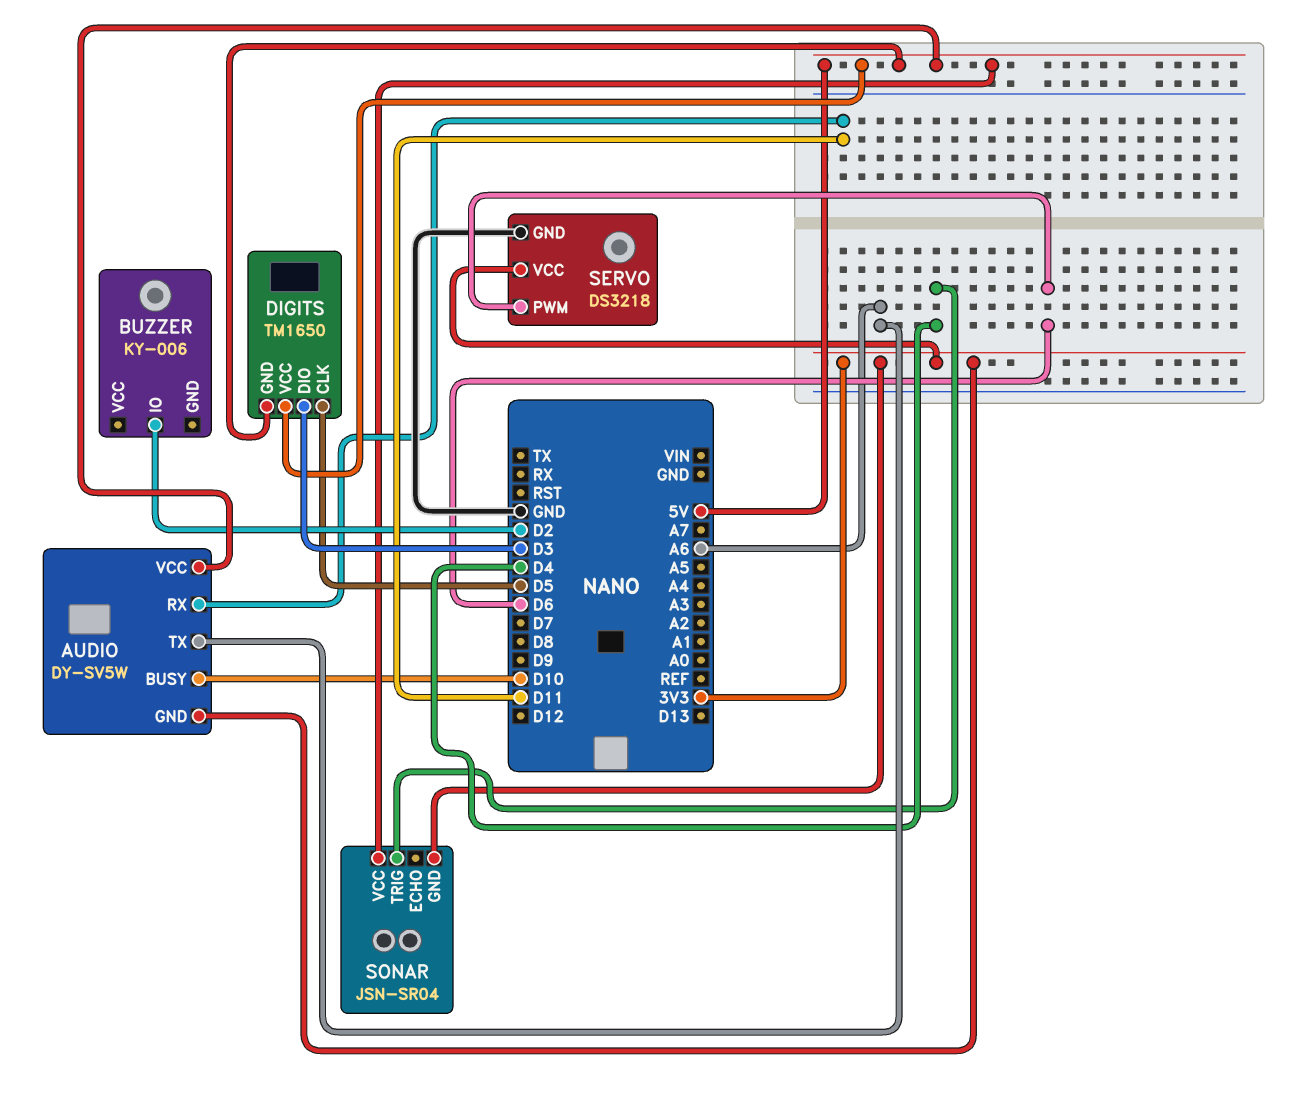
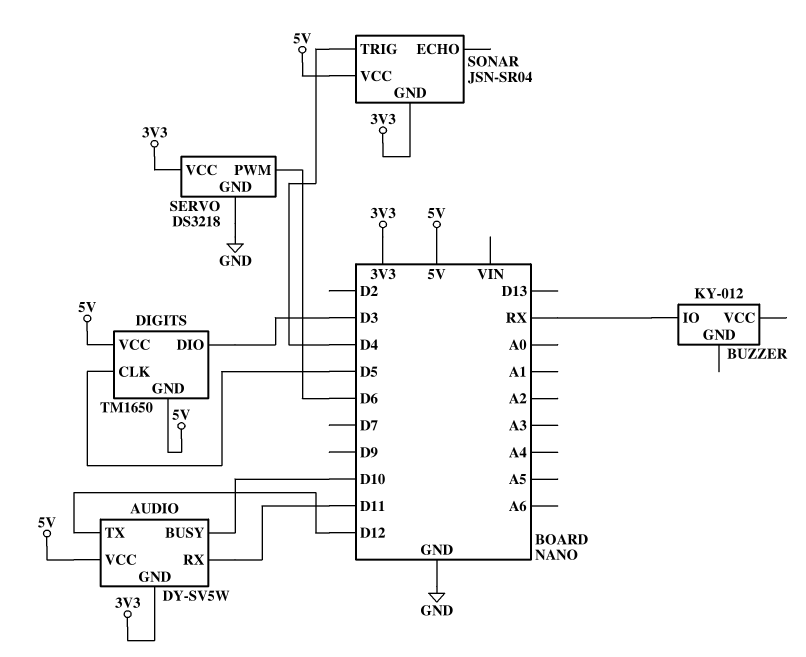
AUDIO pin TX: A6 -> D12
BUZZER: KY-006 -> KY-012
BUZZER pin IO: D2 -> RX

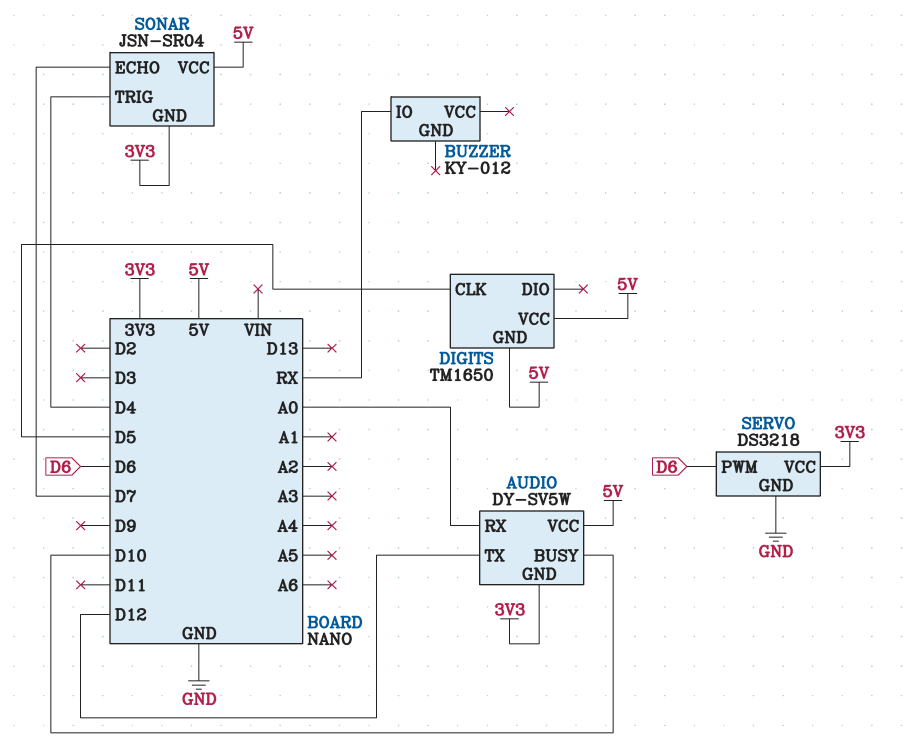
AUDIO pin RX: D11 -> A0
DIGITS pin DIO: D3 -> none
SONAR pin ECHO: none -> D7

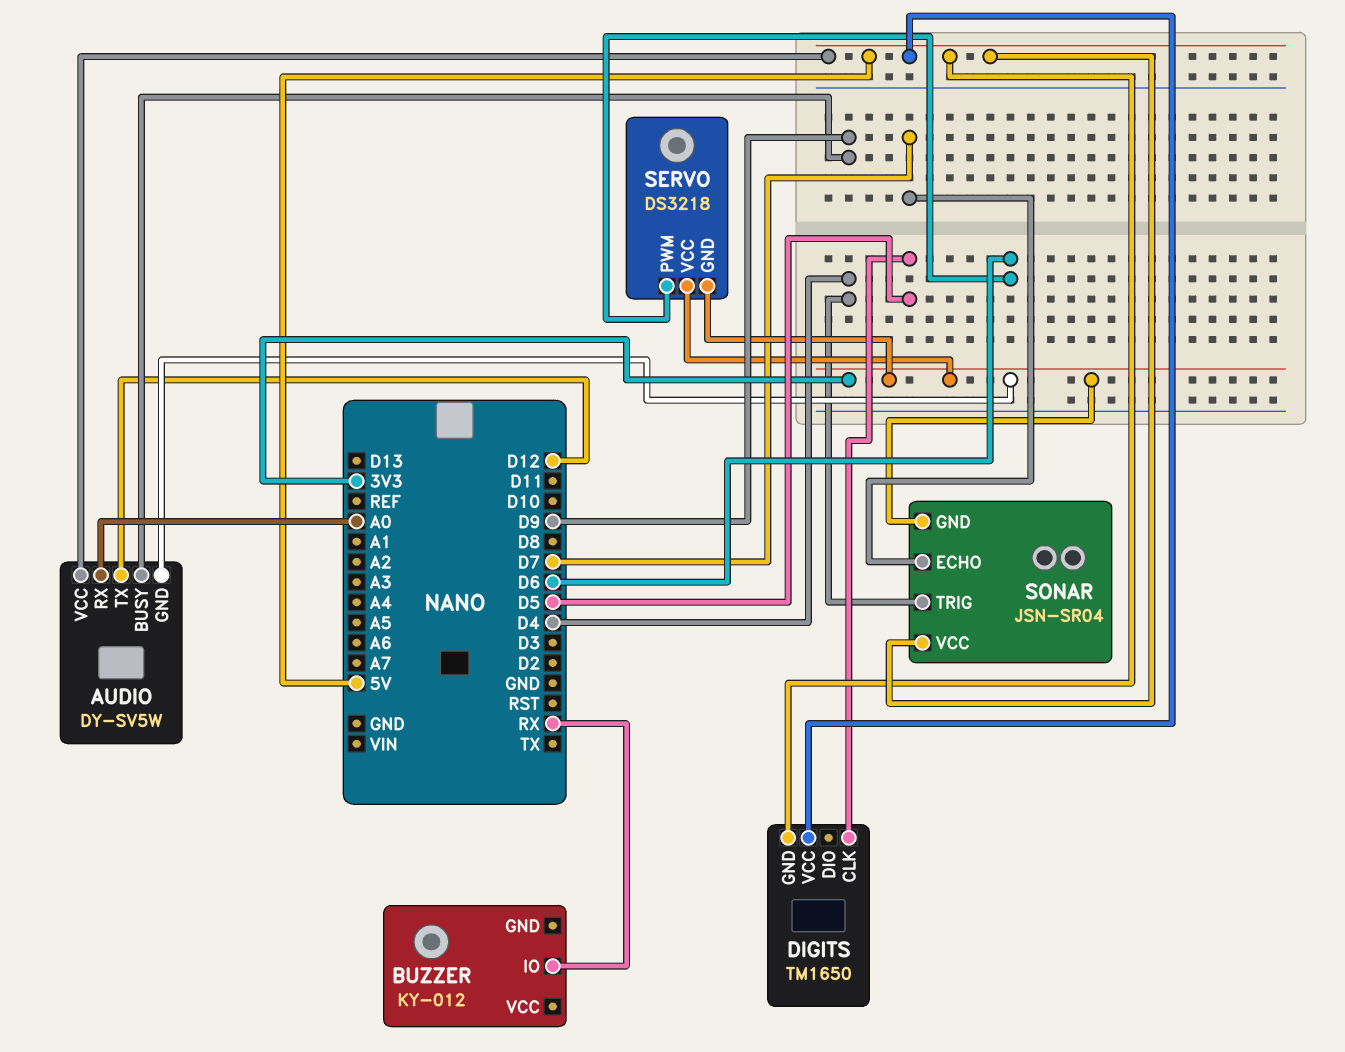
AUDIO pin BUSY: D10 -> D9
SERVO pin GND: GND -> 3V3

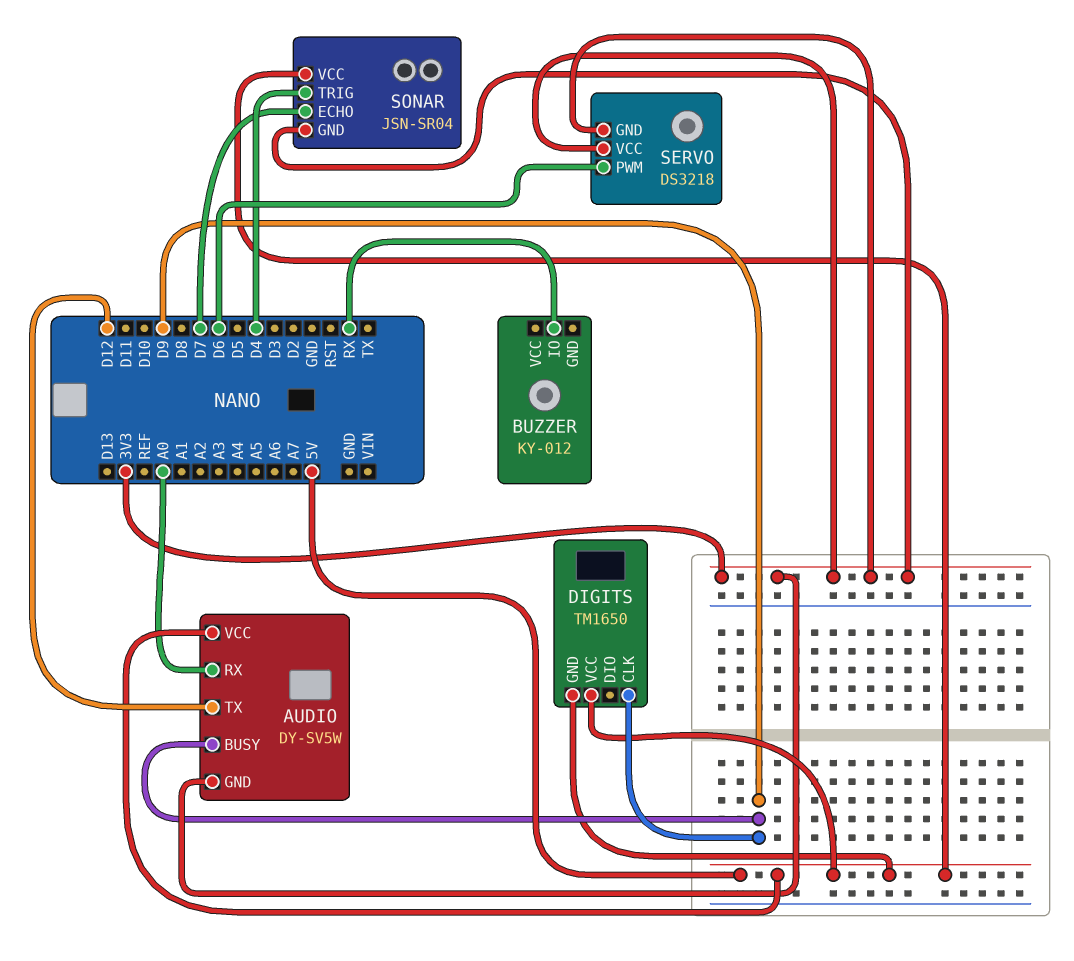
DIGITS pin CLK: D5 -> D9

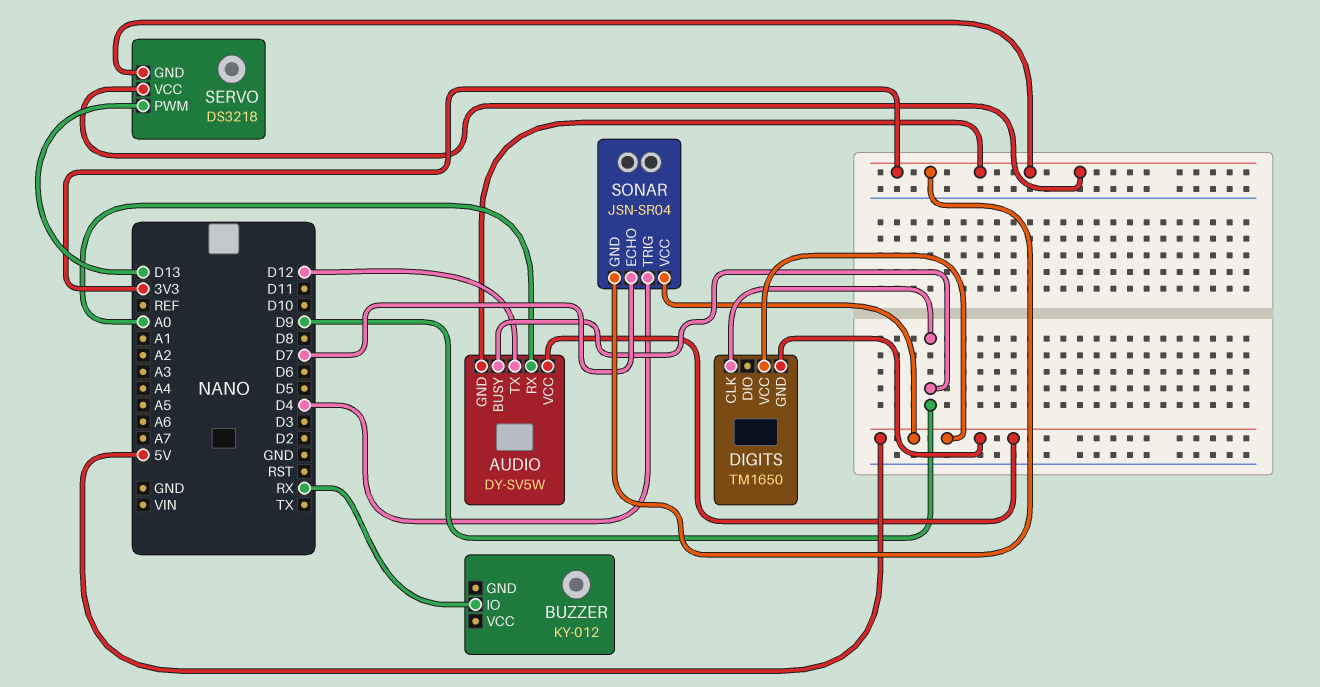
SERVO pin PWM: D6 -> D13

